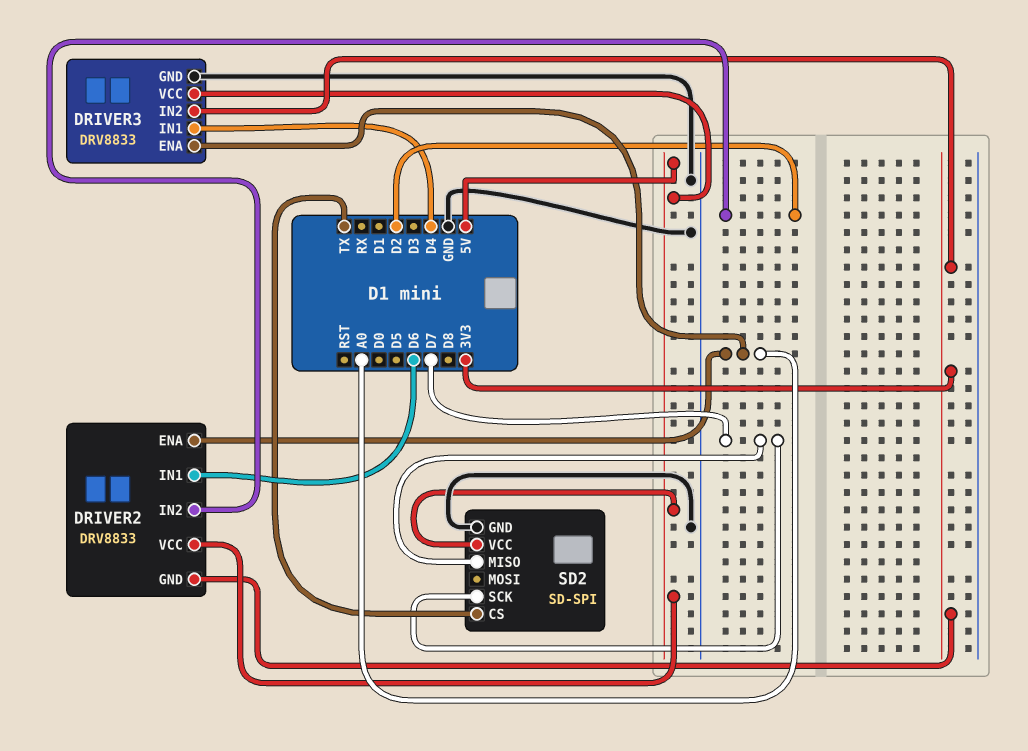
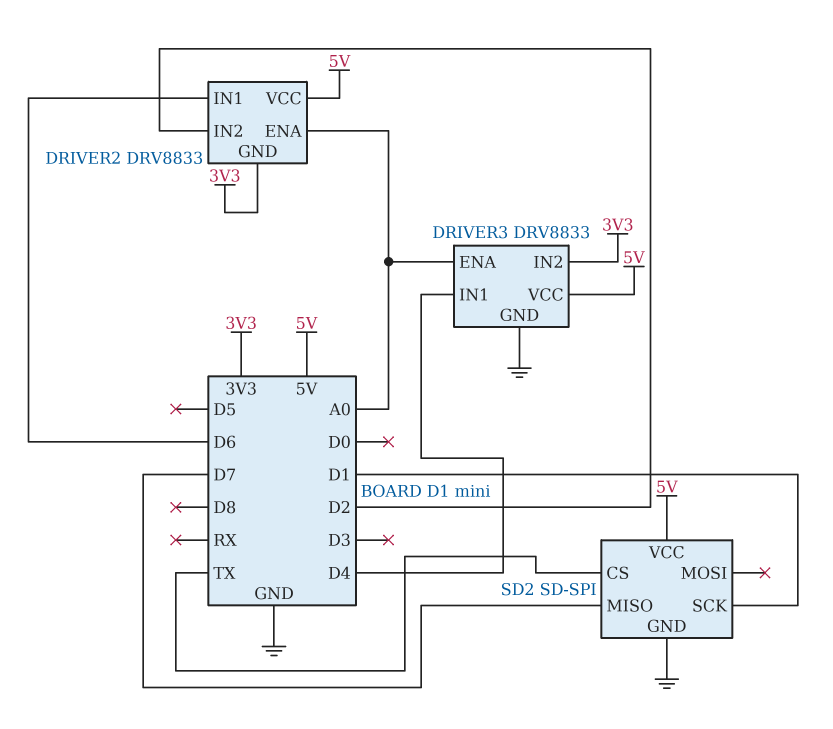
SD2 pin SCK: D7 -> D1

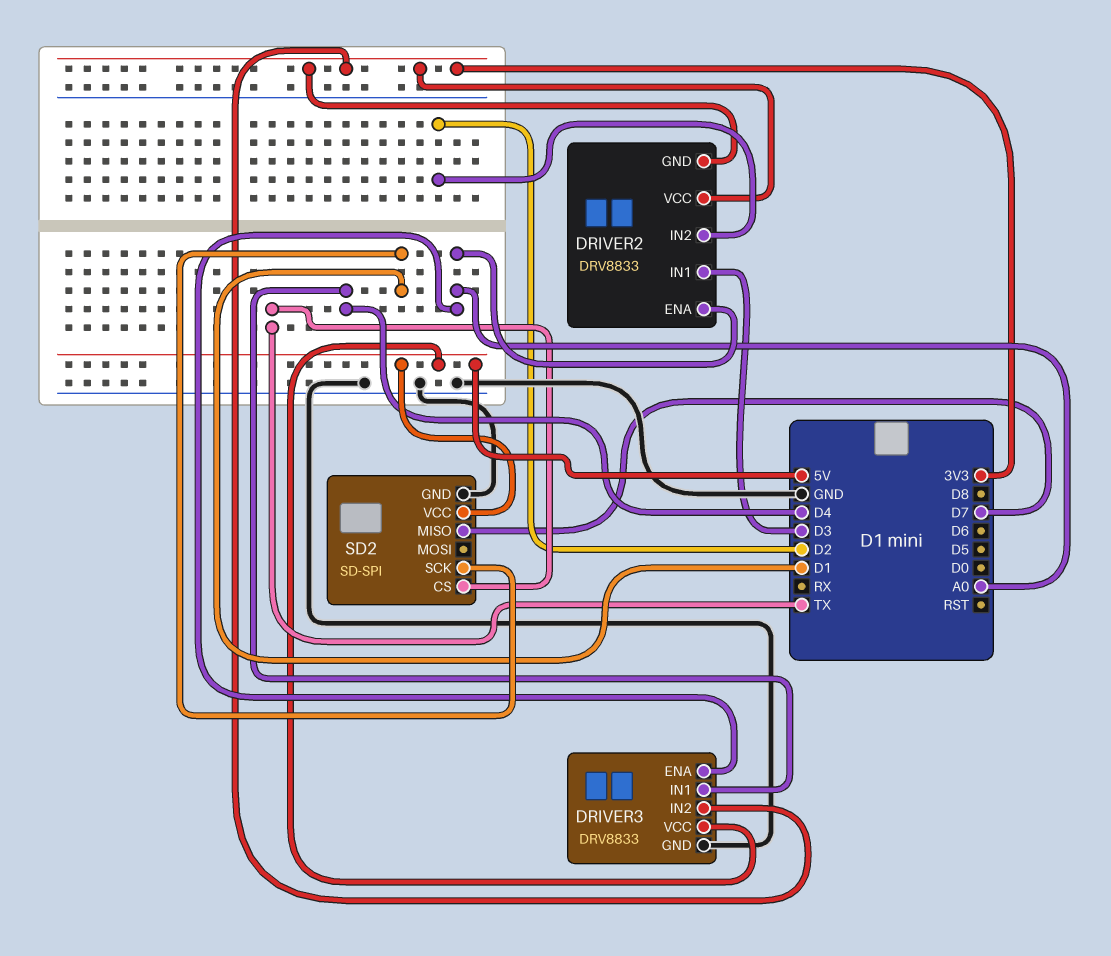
DRIVER2 pin IN1: D6 -> D3
DRIVER2 pin VCC: 5V -> 3V3

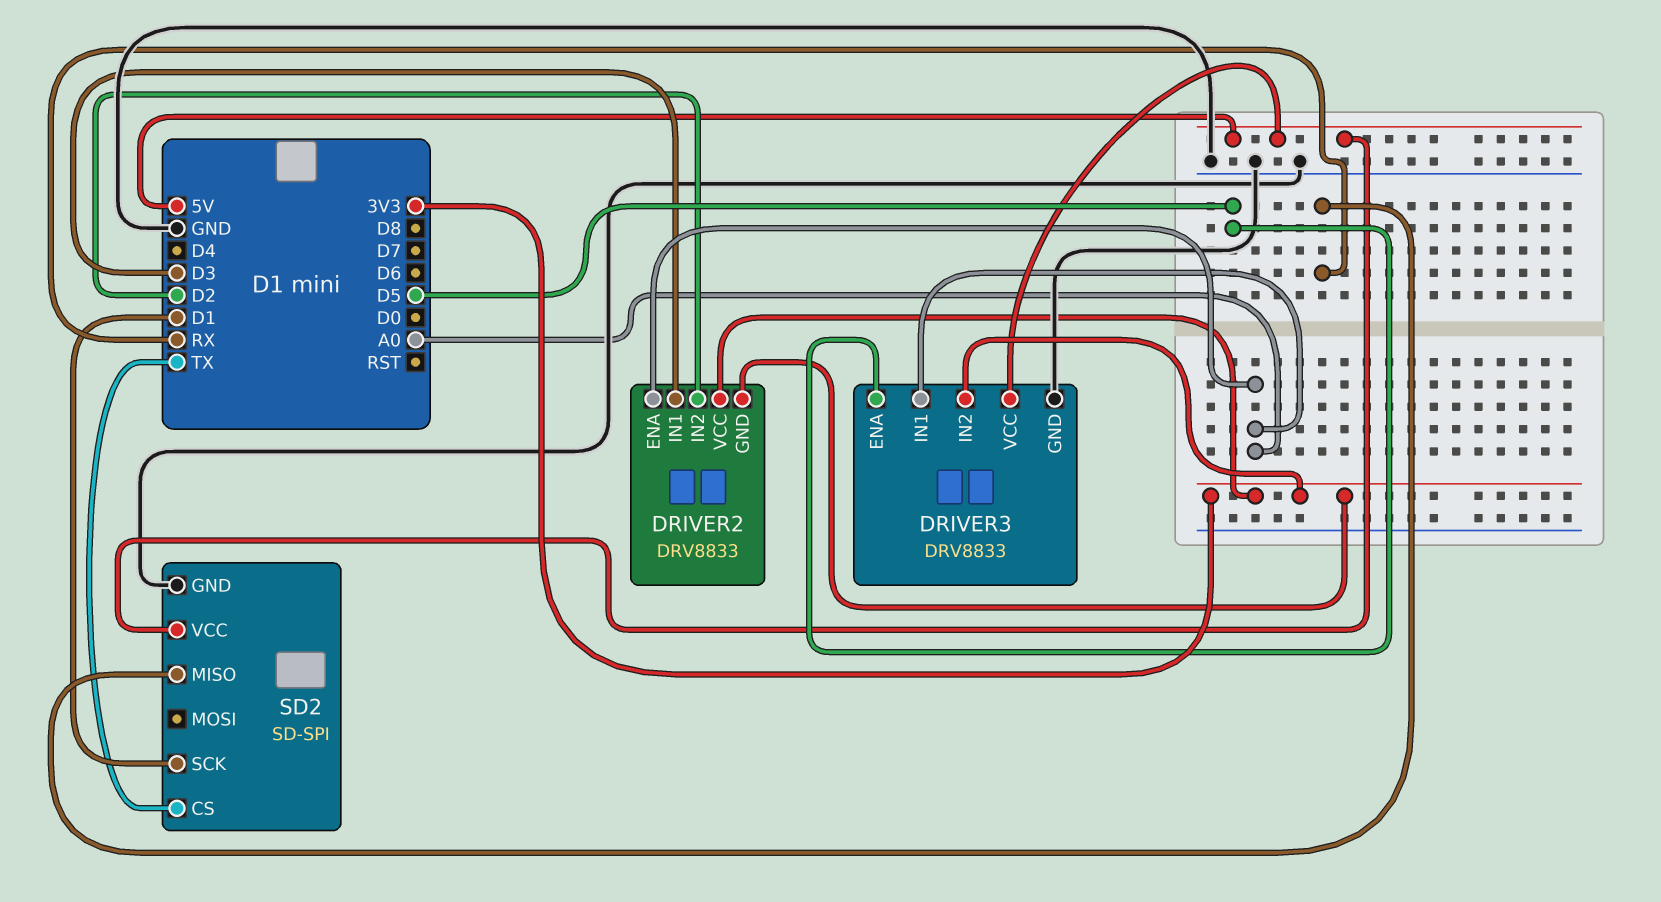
DRIVER3 pin ENA: A0 -> D5
DRIVER3 pin IN1: D4 -> A0
SD2 pin MISO: D7 -> RX

